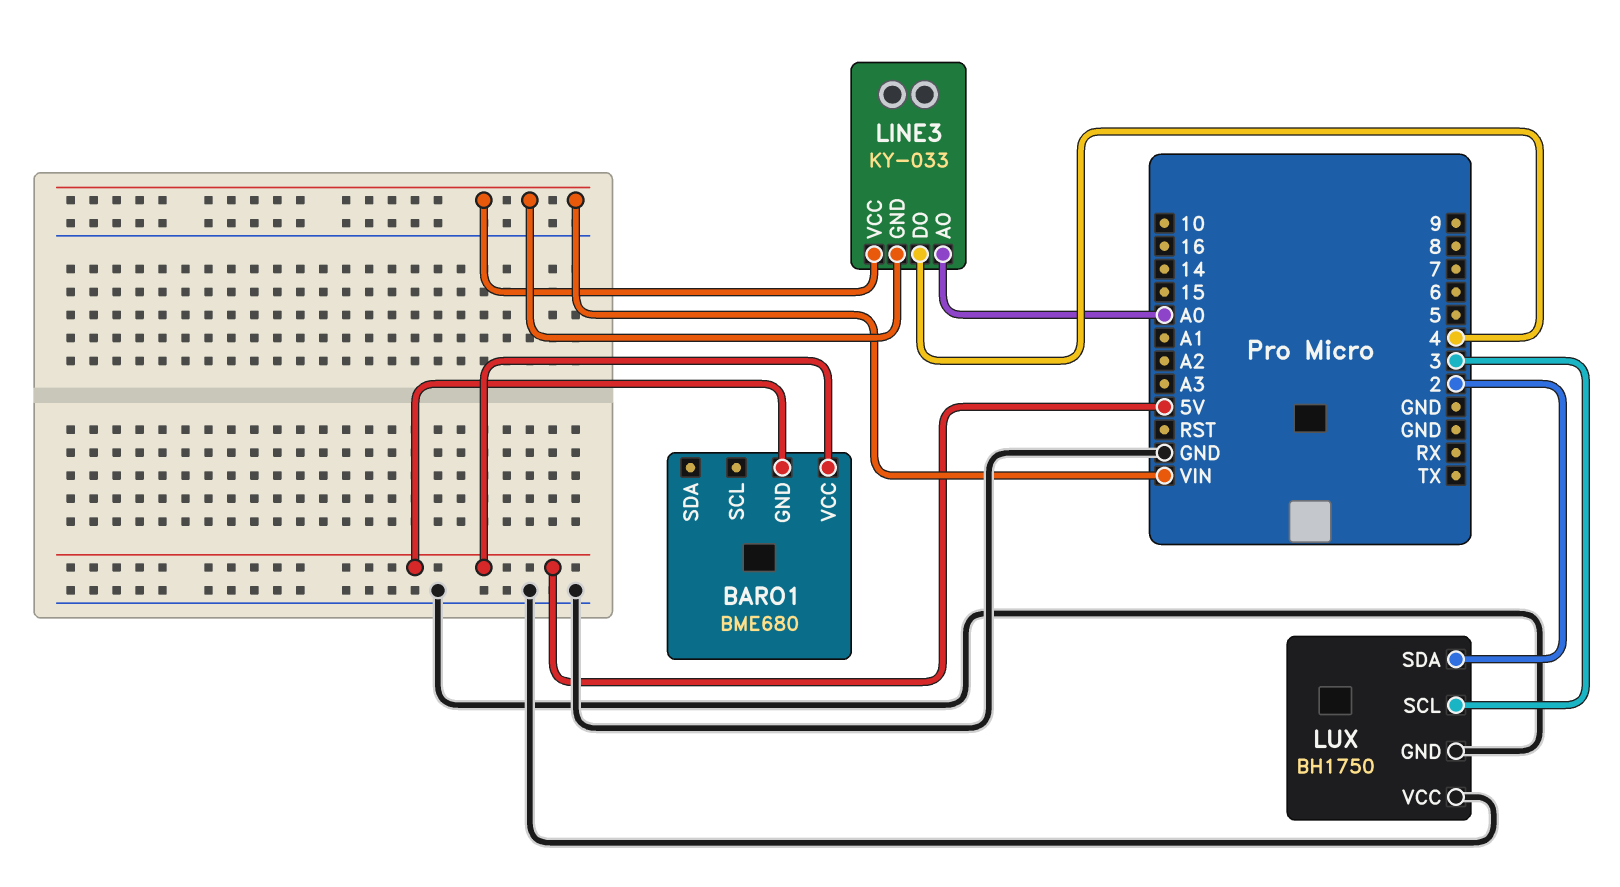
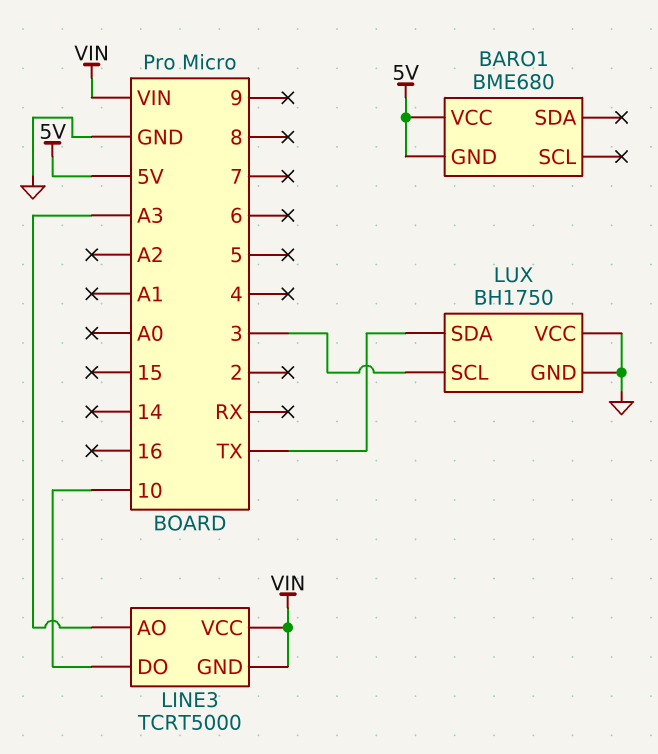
LINE3: KY-033 -> TCRT5000
LINE3 pin AO: A0 -> A3
LINE3 pin DO: 4 -> 10
LUX pin SDA: 2 -> TX

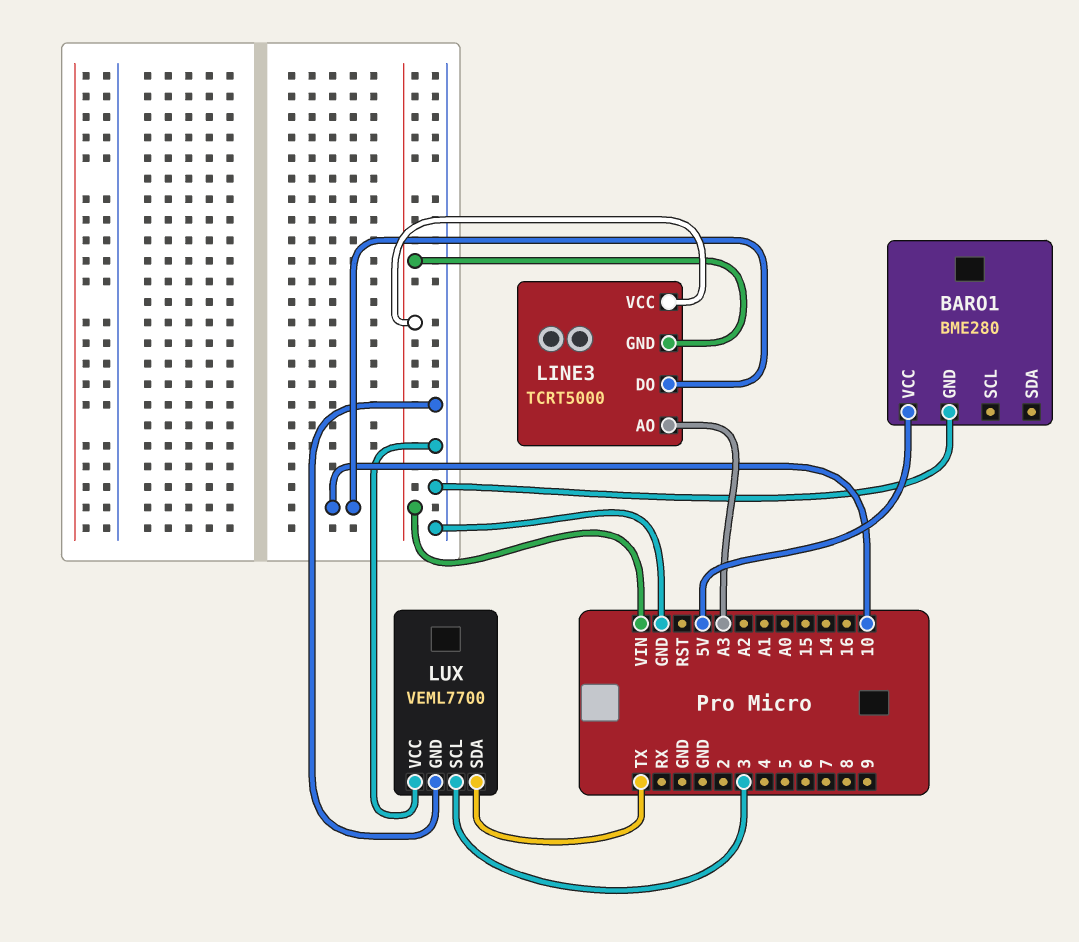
BARO1: BME680 -> BME280
BARO1 pin GND: 5V -> GND
LUX: BH1750 -> VEML7700

